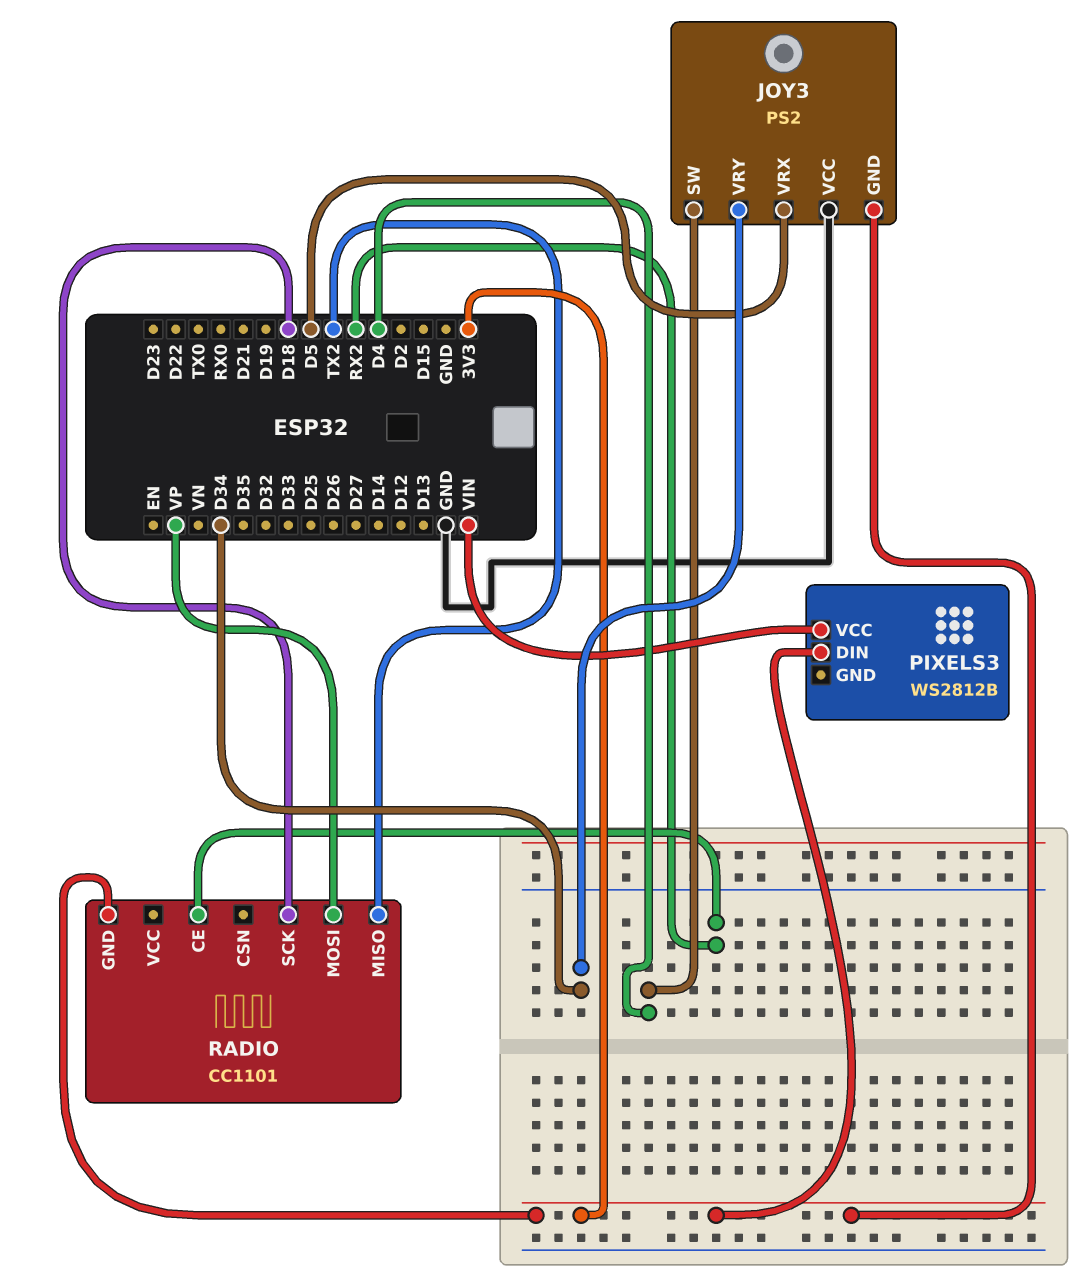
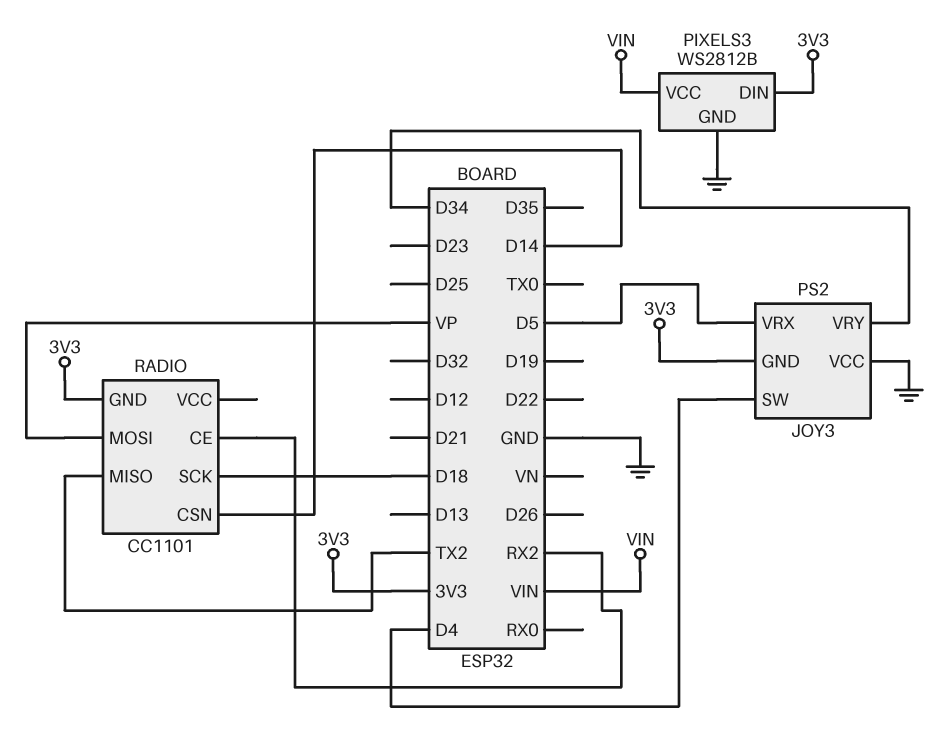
PIXELS3 pin GND: none -> GND
RADIO pin CSN: none -> D14

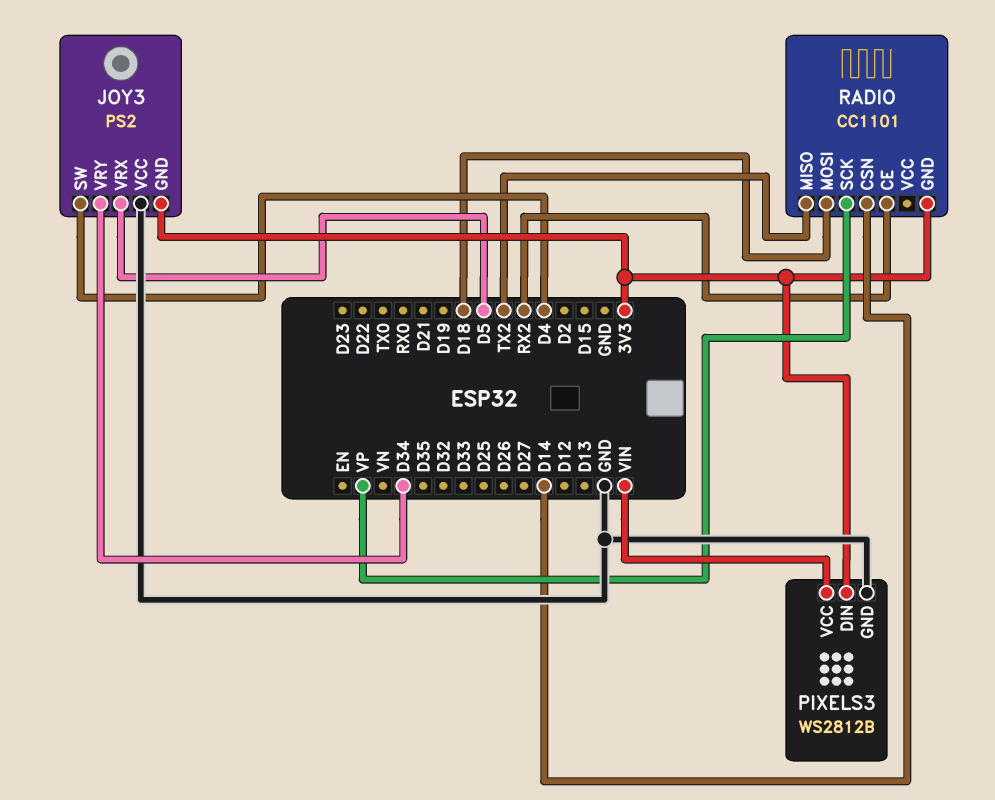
RADIO pin MOSI: VP -> D18
RADIO pin SCK: D18 -> VP

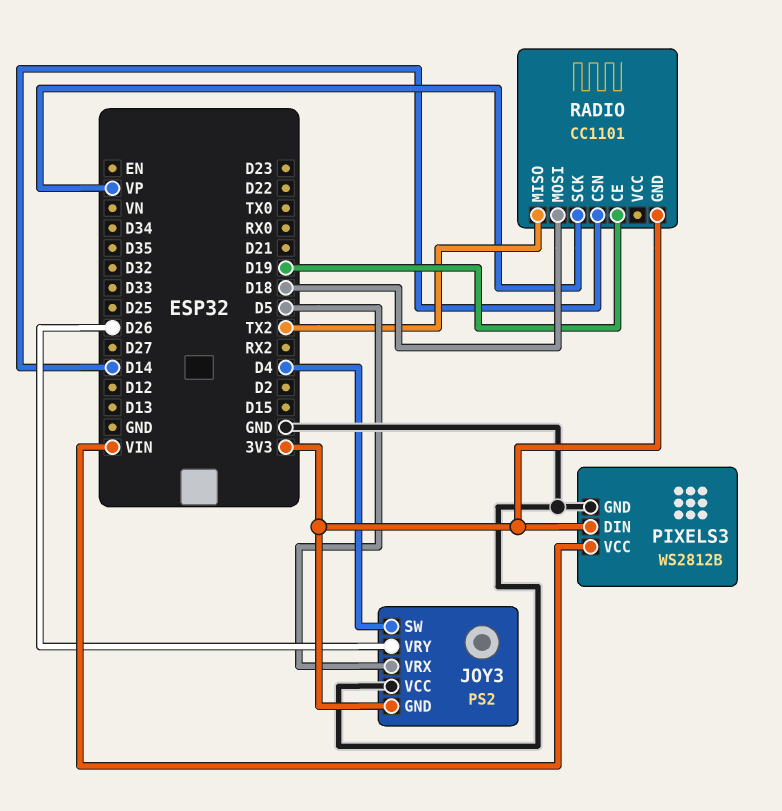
JOY3 pin VRY: D34 -> D26
RADIO pin CE: RX2 -> D19

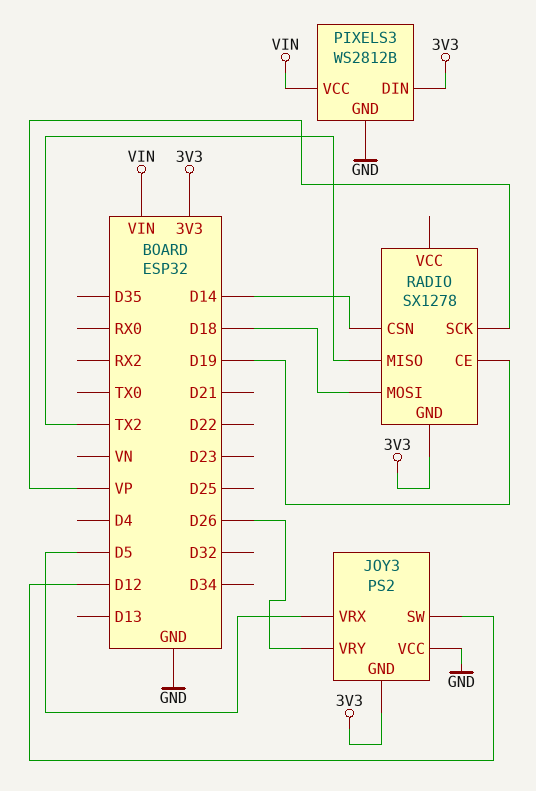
JOY3 pin SW: D4 -> D12
RADIO: CC1101 -> SX1278

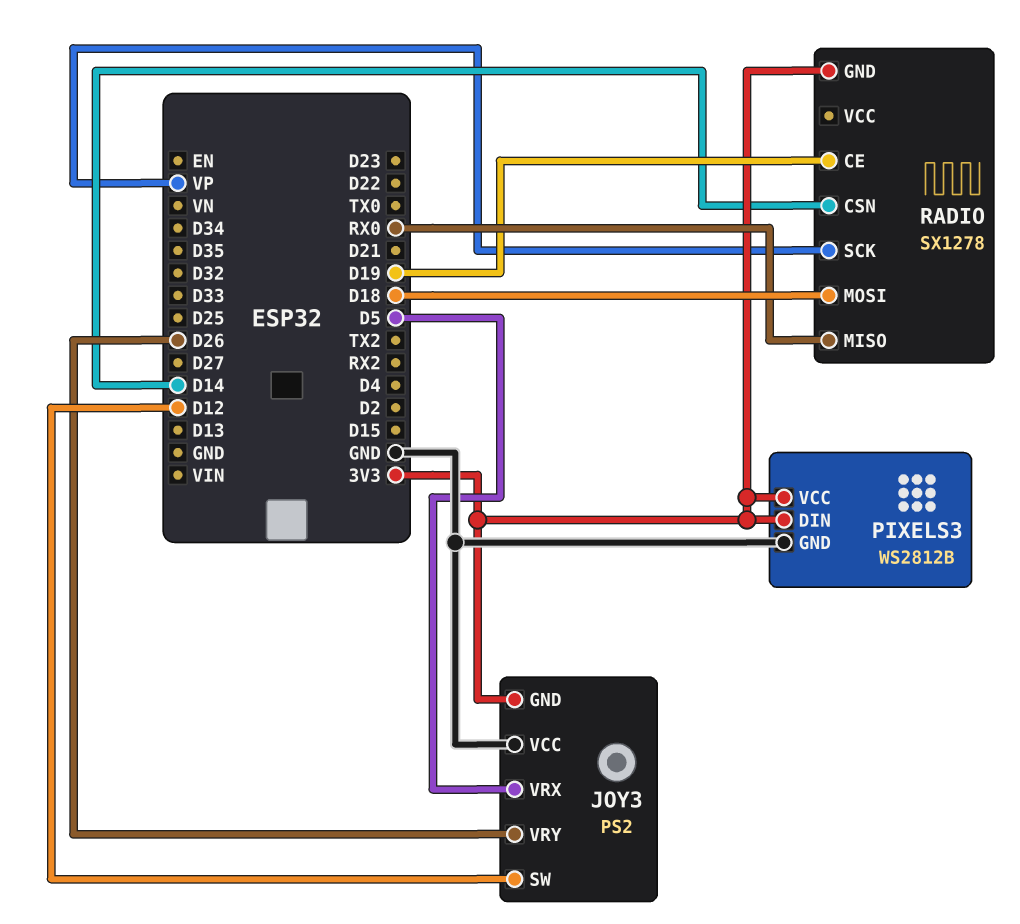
PIXELS3 pin VCC: VIN -> 3V3
RADIO pin MISO: TX2 -> RX0

